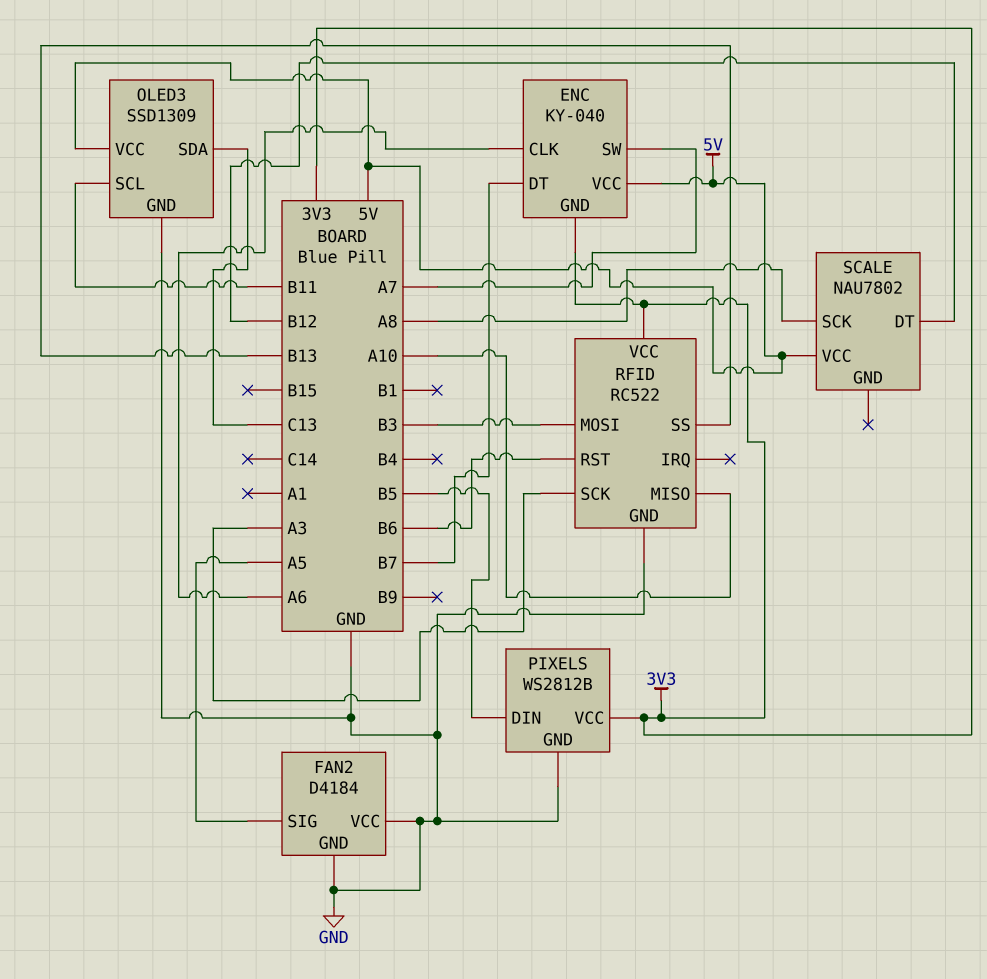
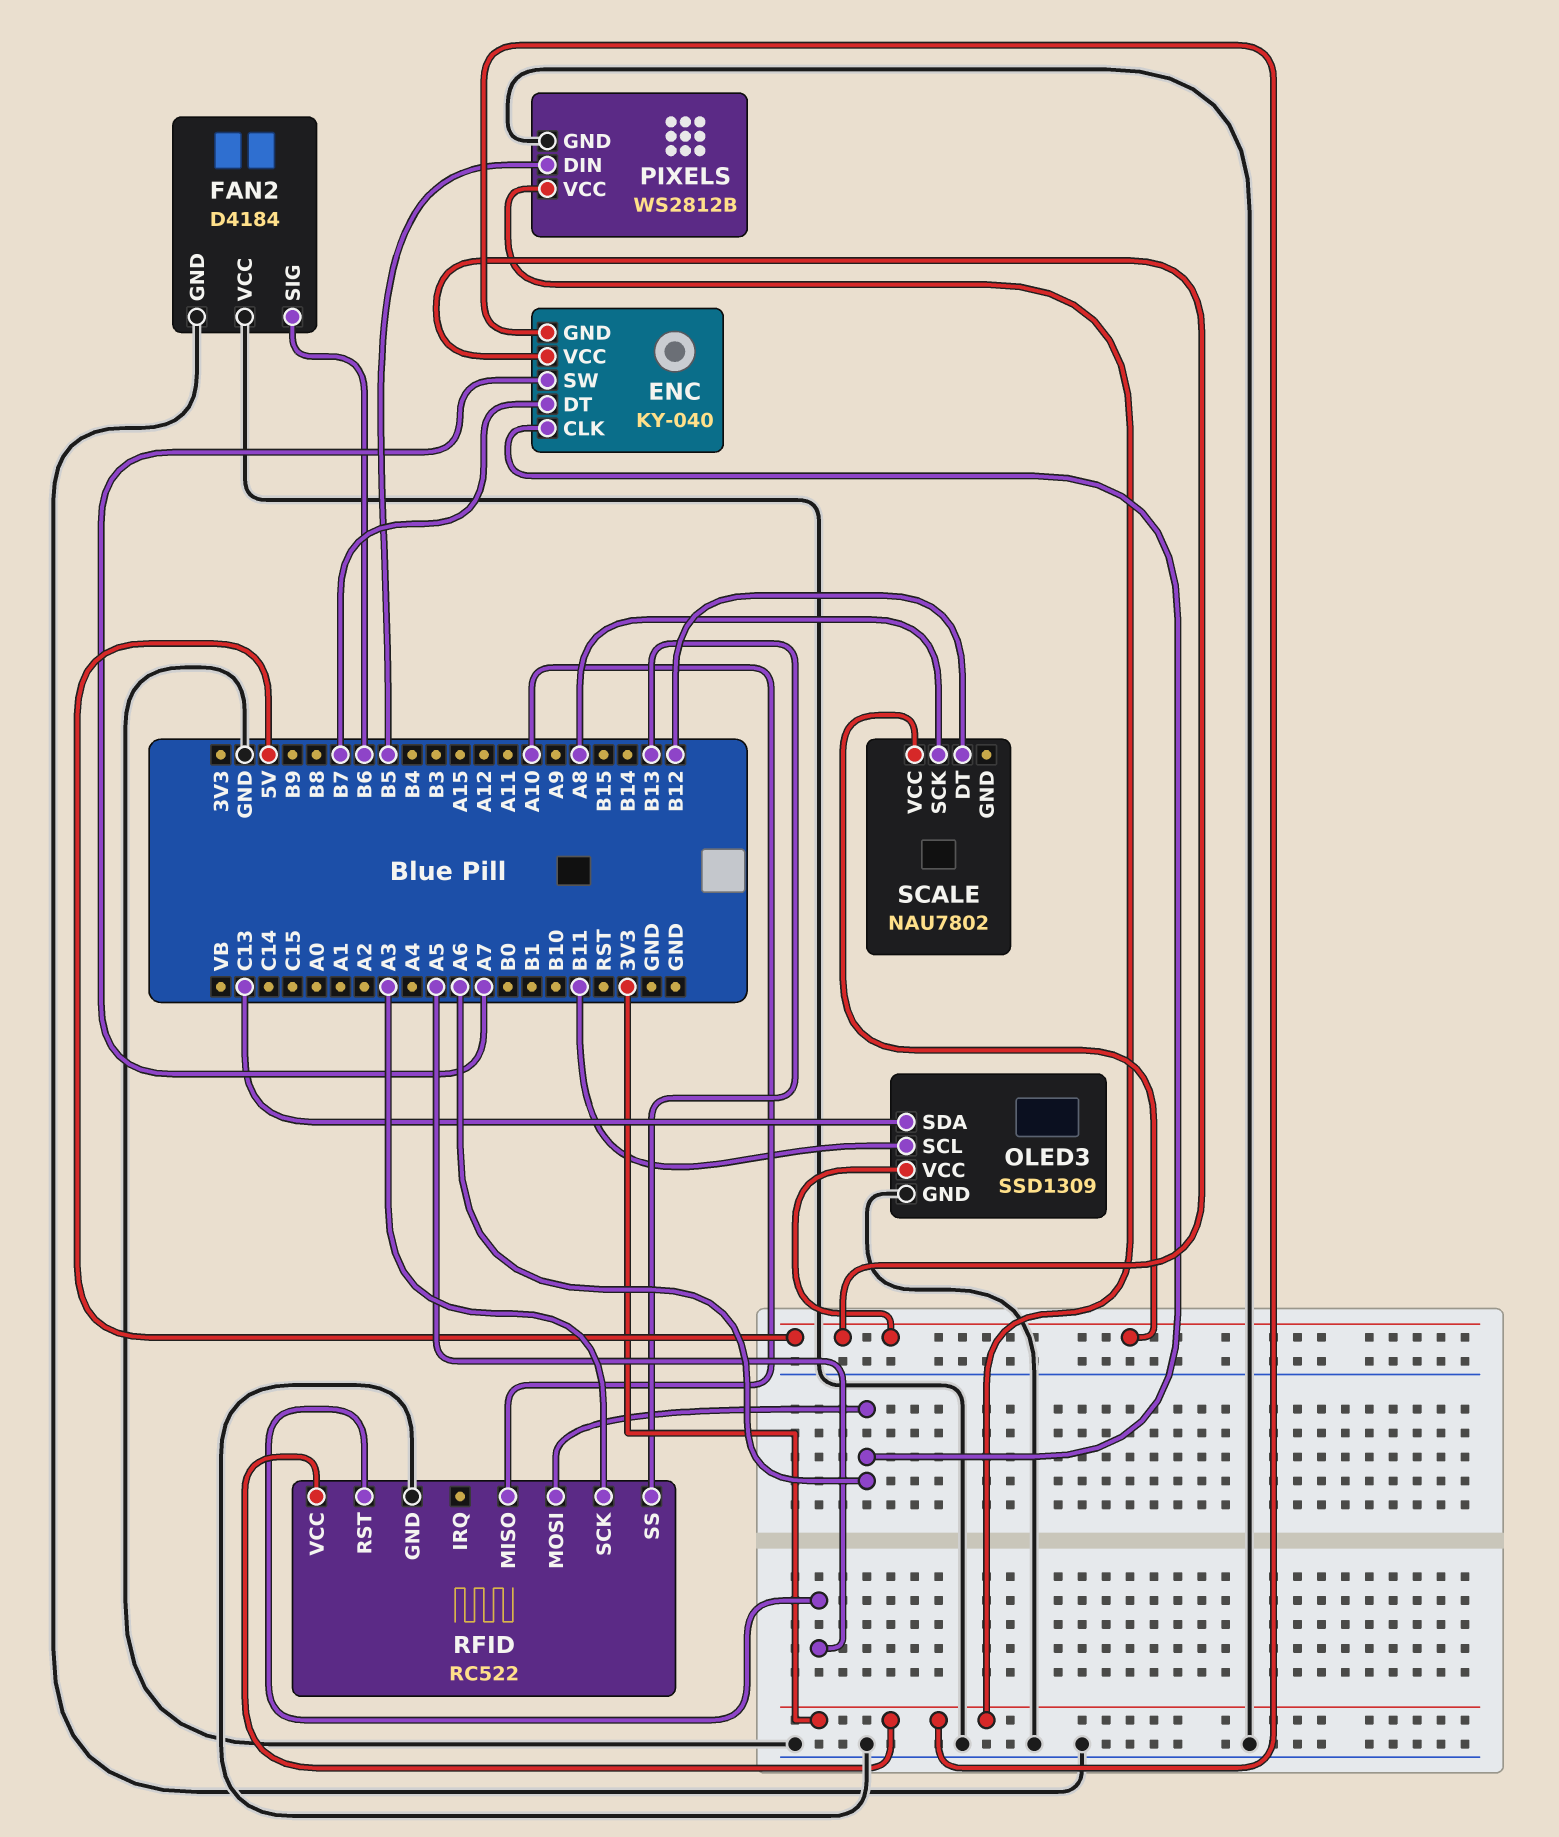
FAN2 pin SIG: A5 -> B6
RFID pin MOSI: B3 -> A6
RFID pin RST: B6 -> A5

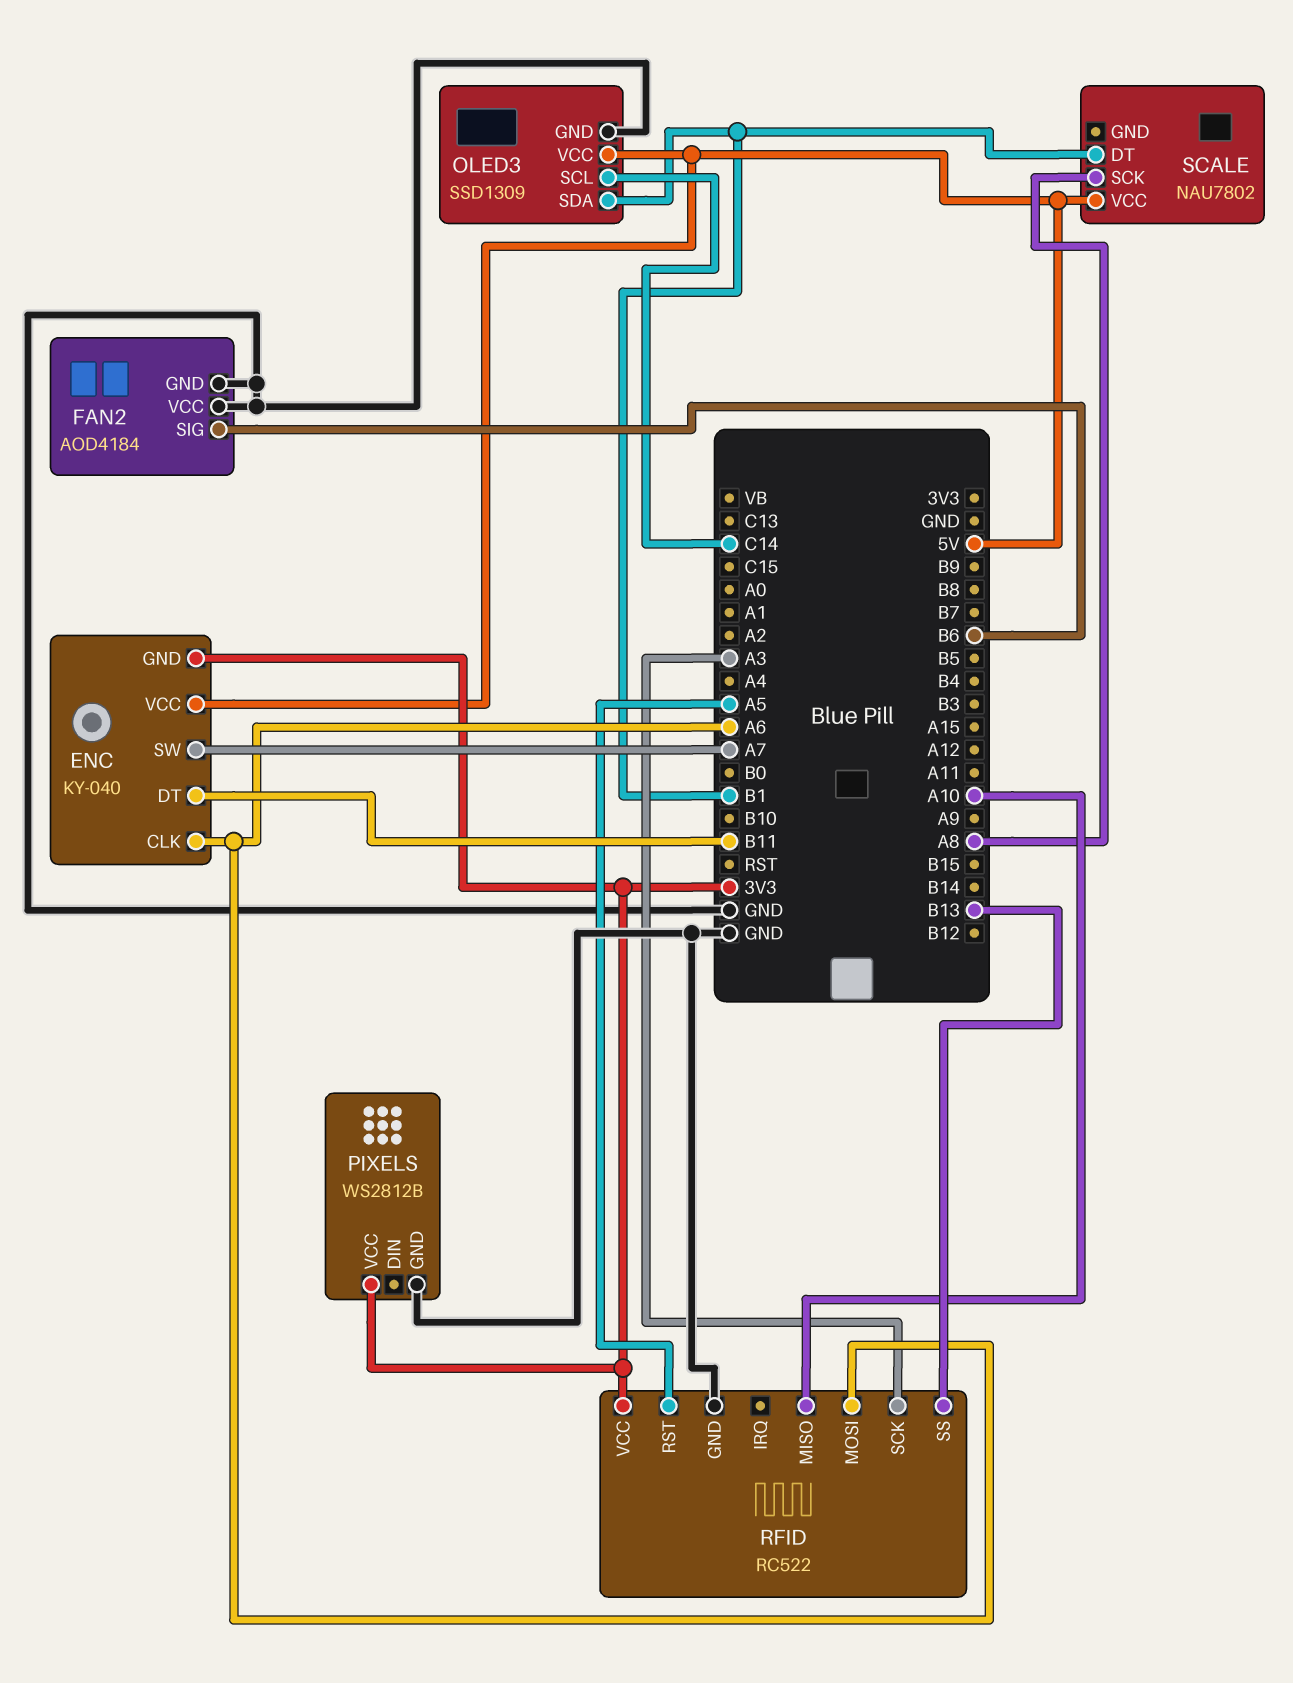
ENC pin DT: B7 -> B11
FAN2: D4184 -> AOD4184
OLED3 pin SCL: B11 -> C14
OLED3 pin SDA: C13 -> B1
PIXELS pin DIN: B5 -> none
SCALE pin DT: B12 -> B1

